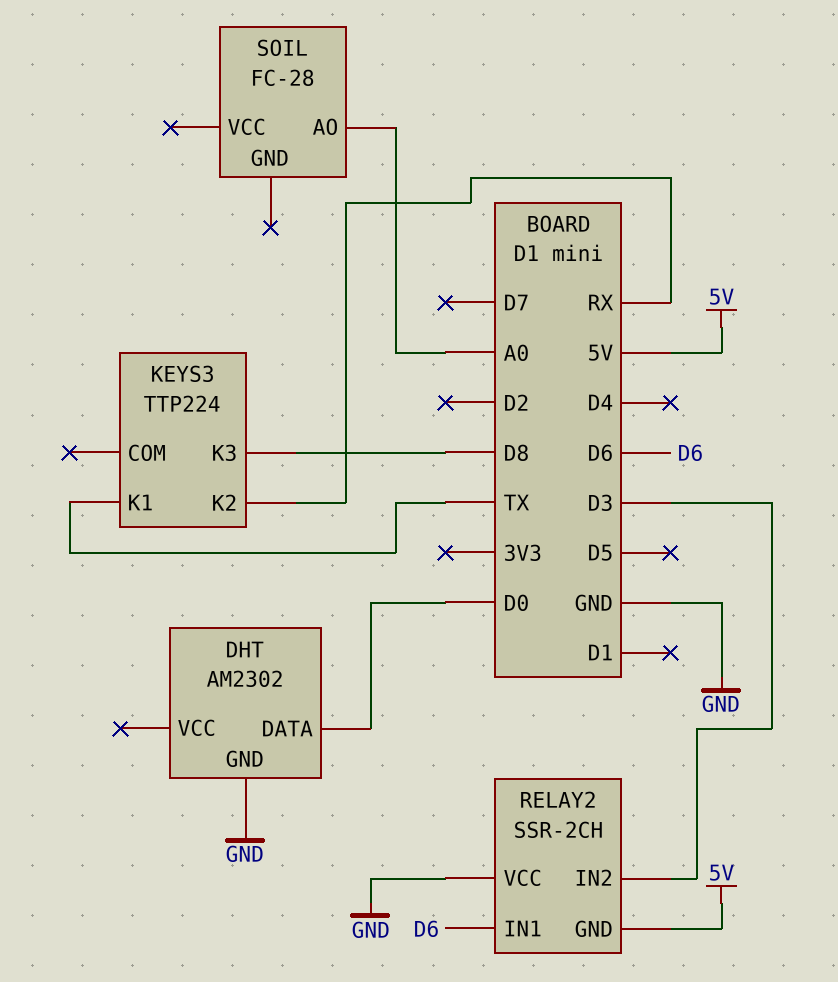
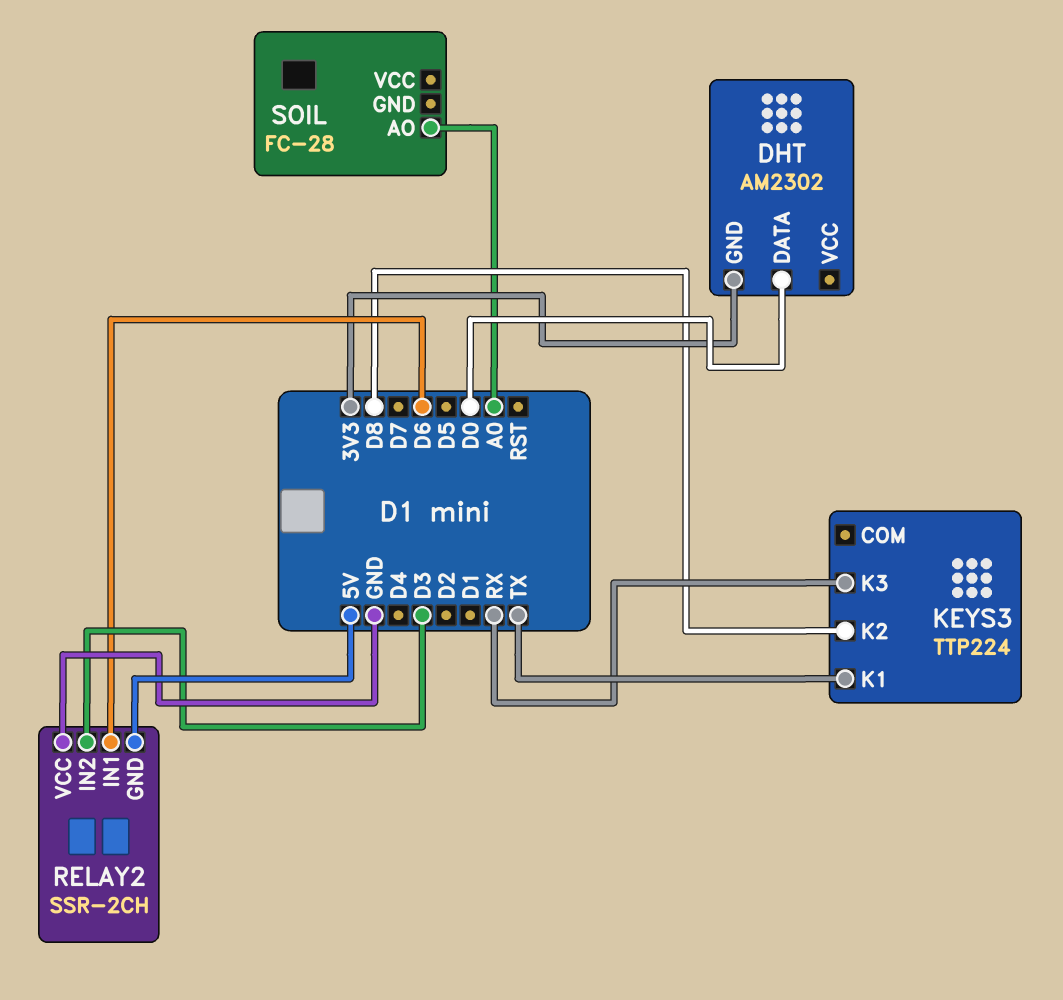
DHT pin GND: GND -> 3V3
KEYS3 pin K2: RX -> D8
KEYS3 pin K3: D8 -> RX

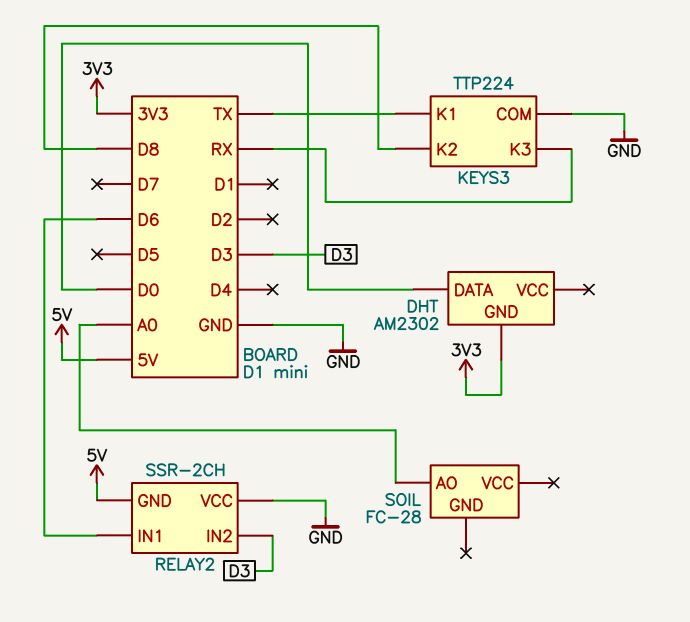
KEYS3 pin COM: none -> GND

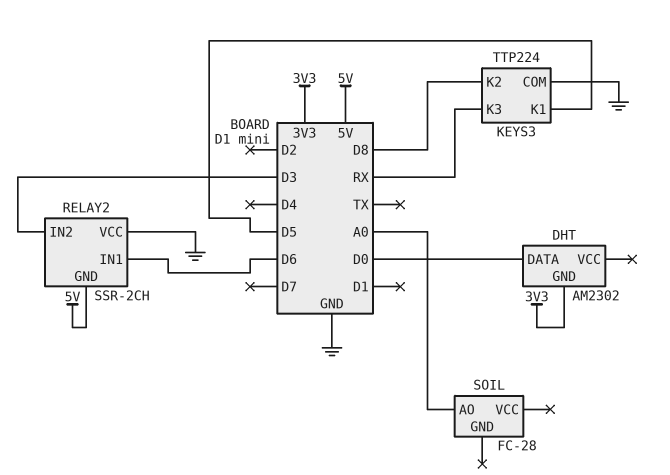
KEYS3 pin K1: TX -> D5

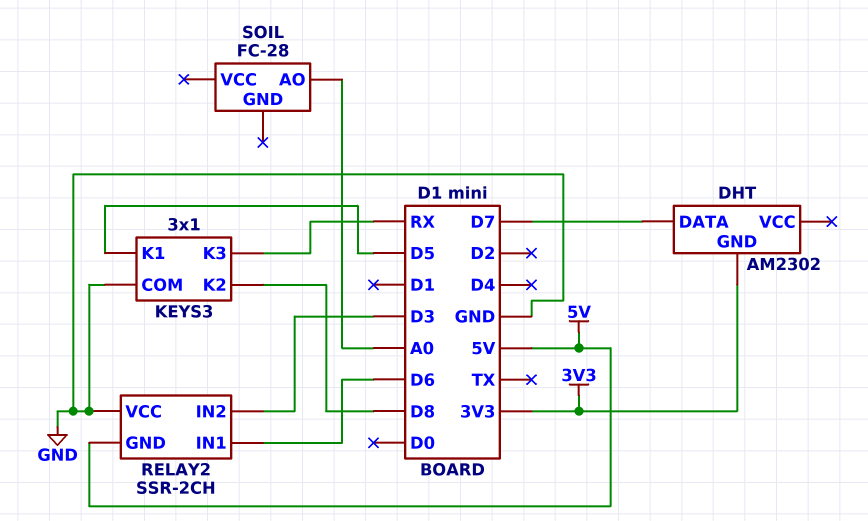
DHT pin DATA: D0 -> D7
KEYS3: TTP224 -> 3x1

